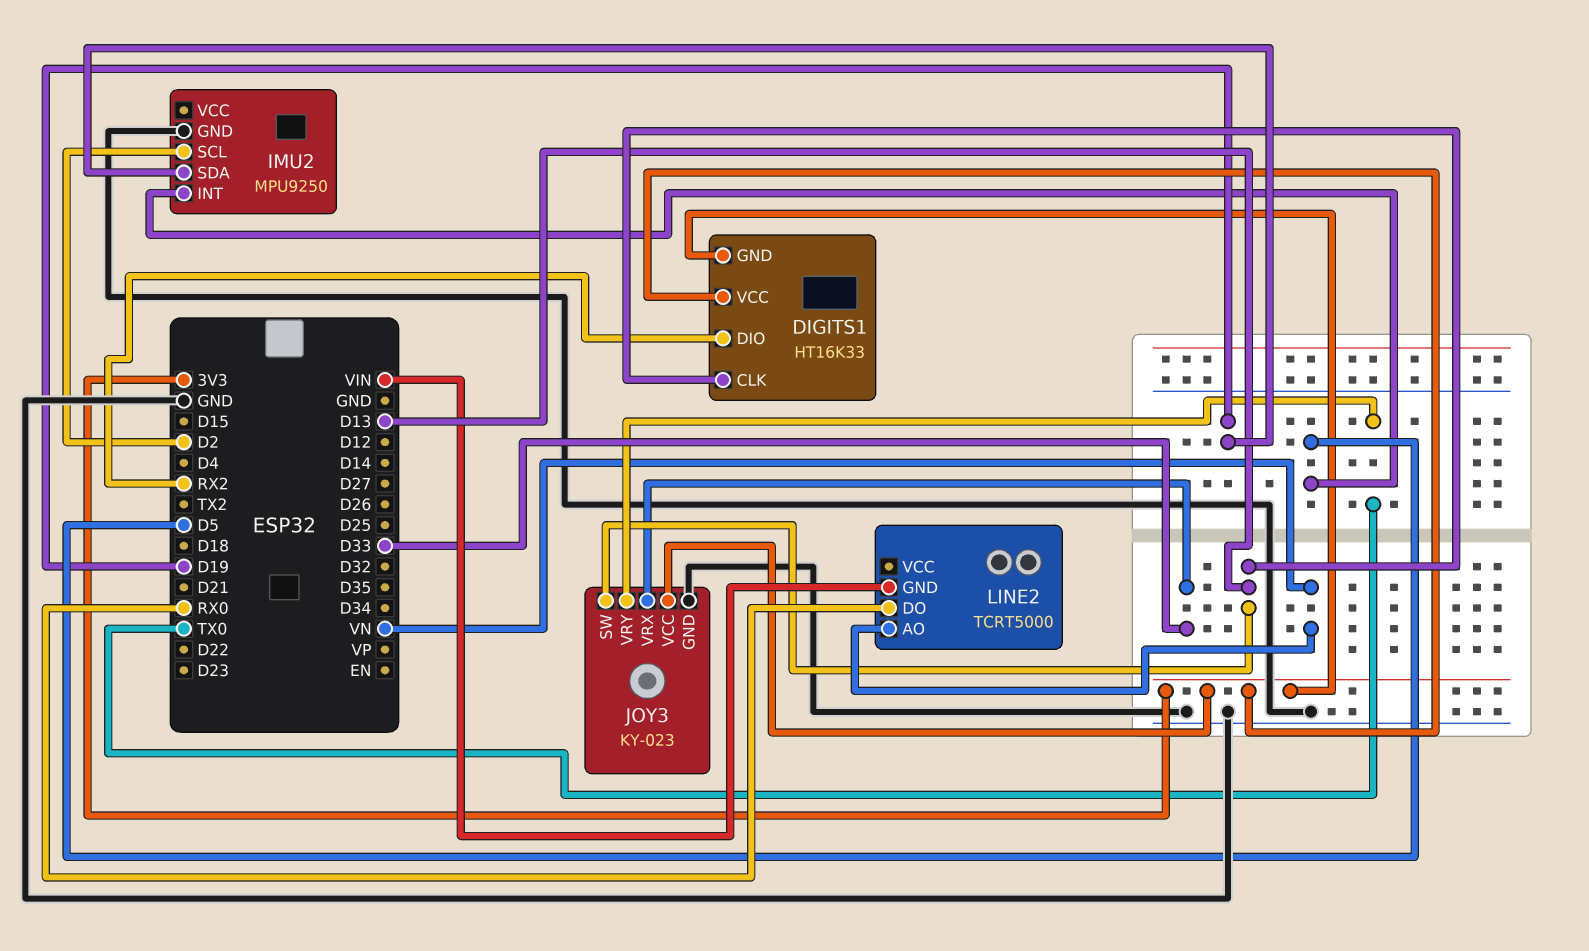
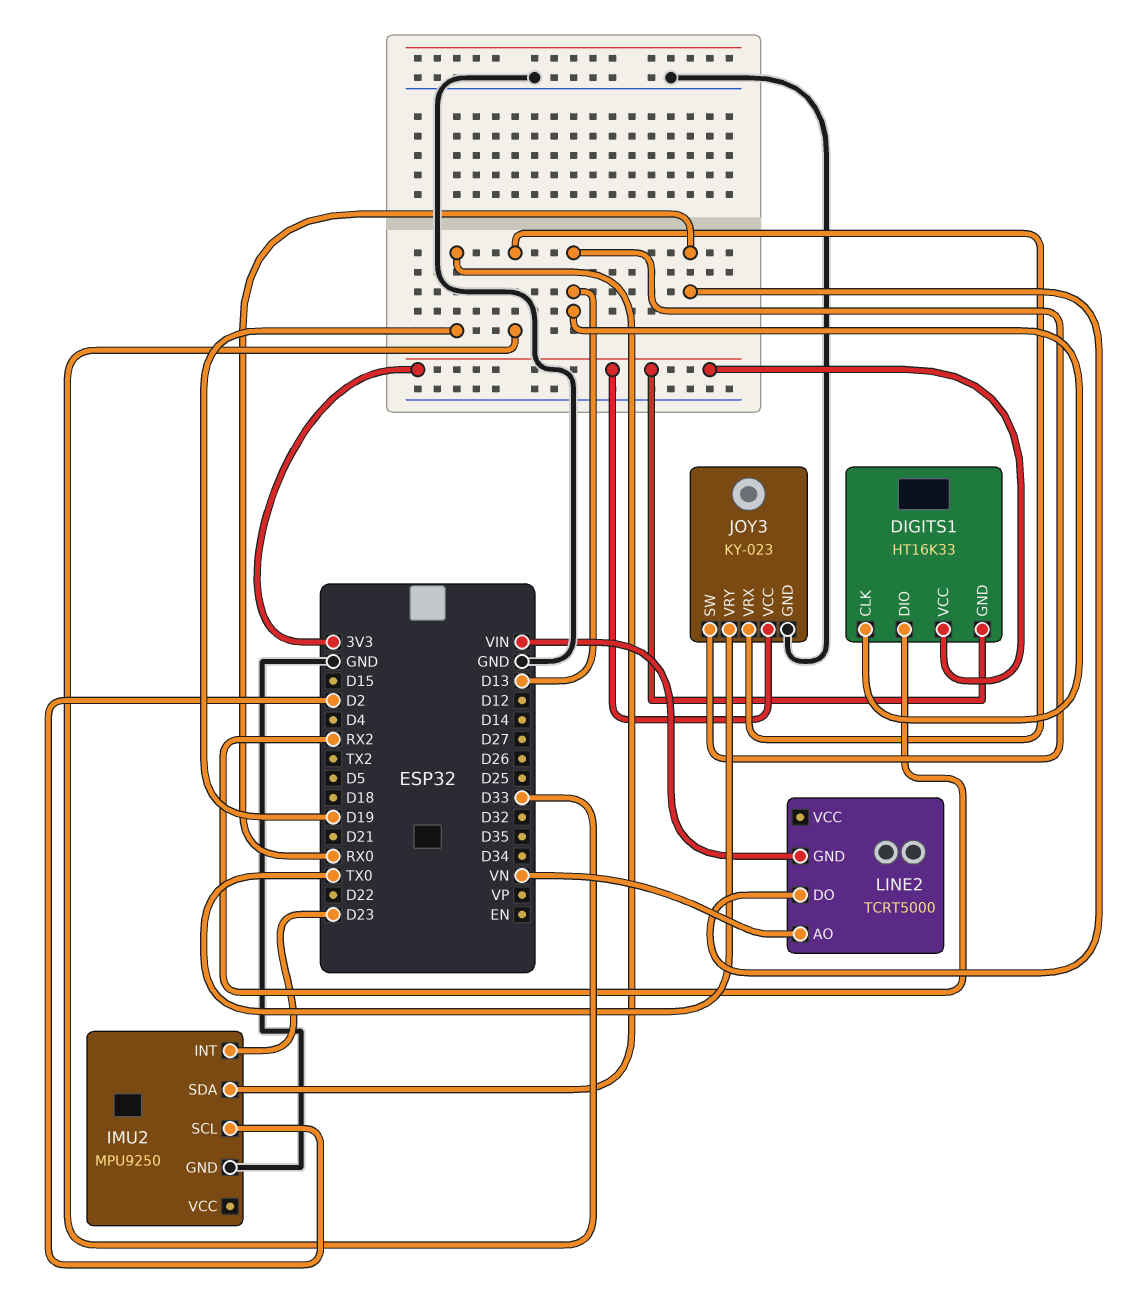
IMU2 pin INT: D5 -> D23

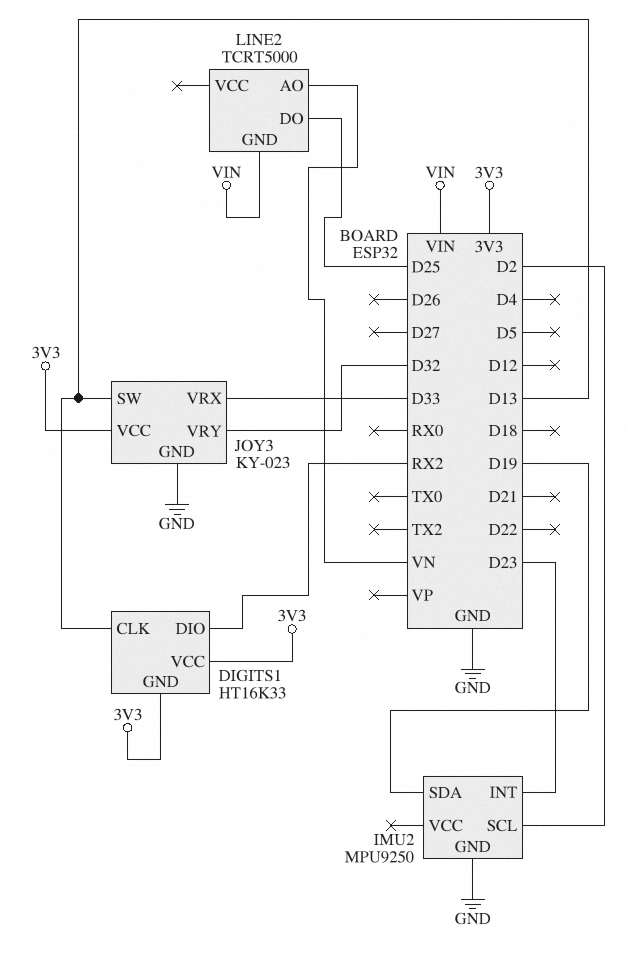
JOY3 pin VRY: TX0 -> D32
LINE2 pin DO: RX0 -> D25

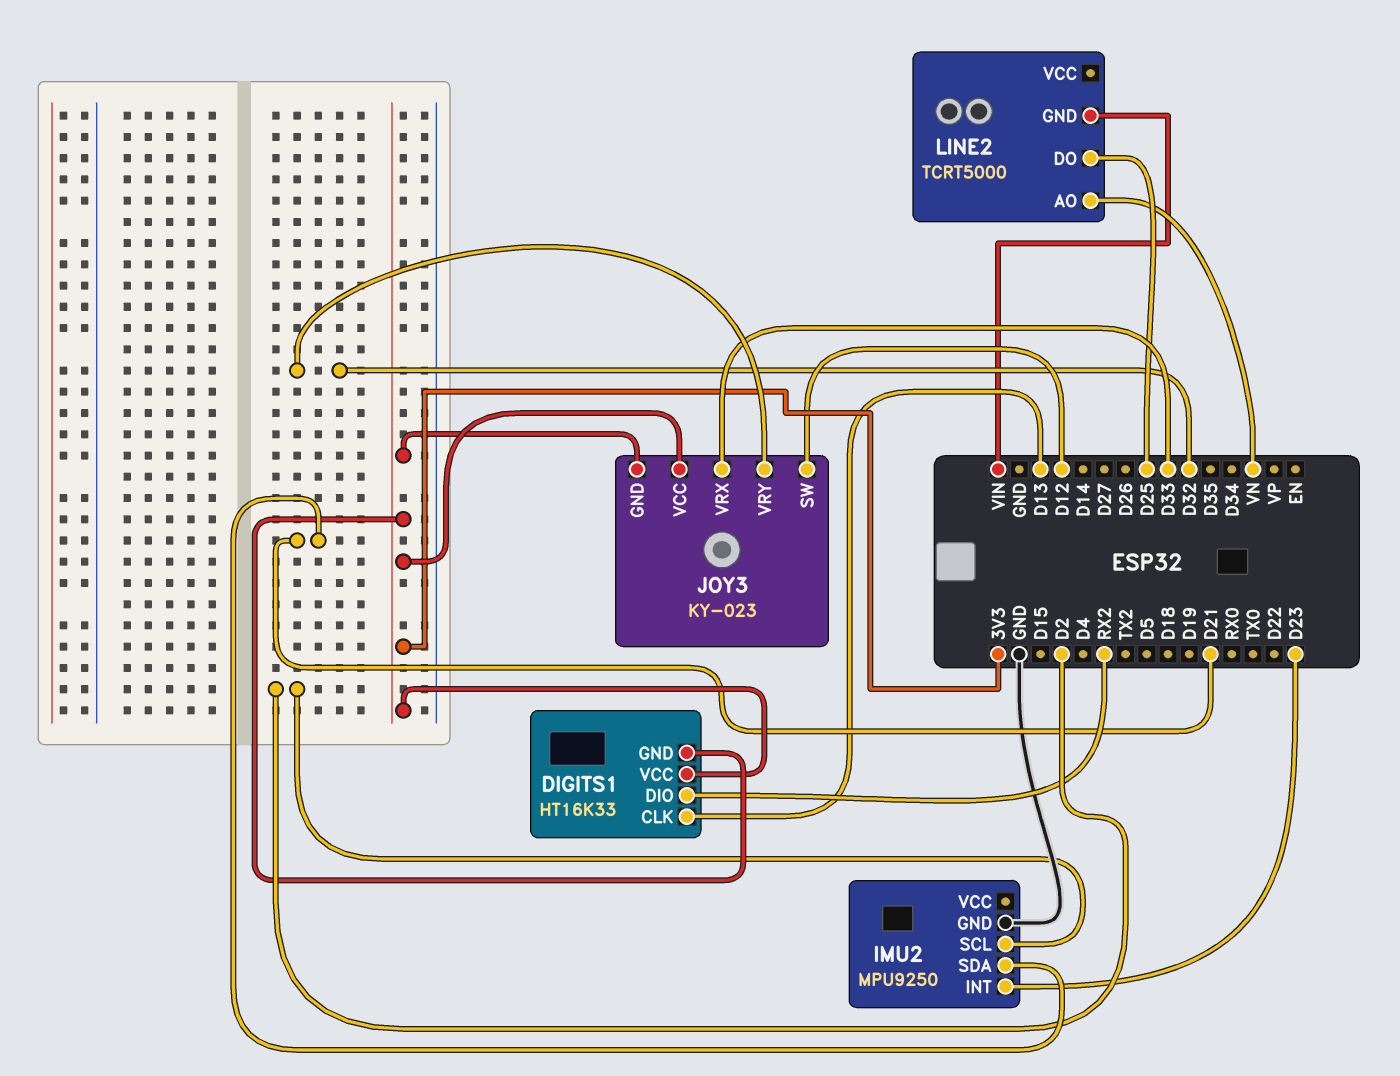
IMU2 pin SDA: D19 -> D21
JOY3 pin GND: GND -> 3V3
JOY3 pin SW: D13 -> D12

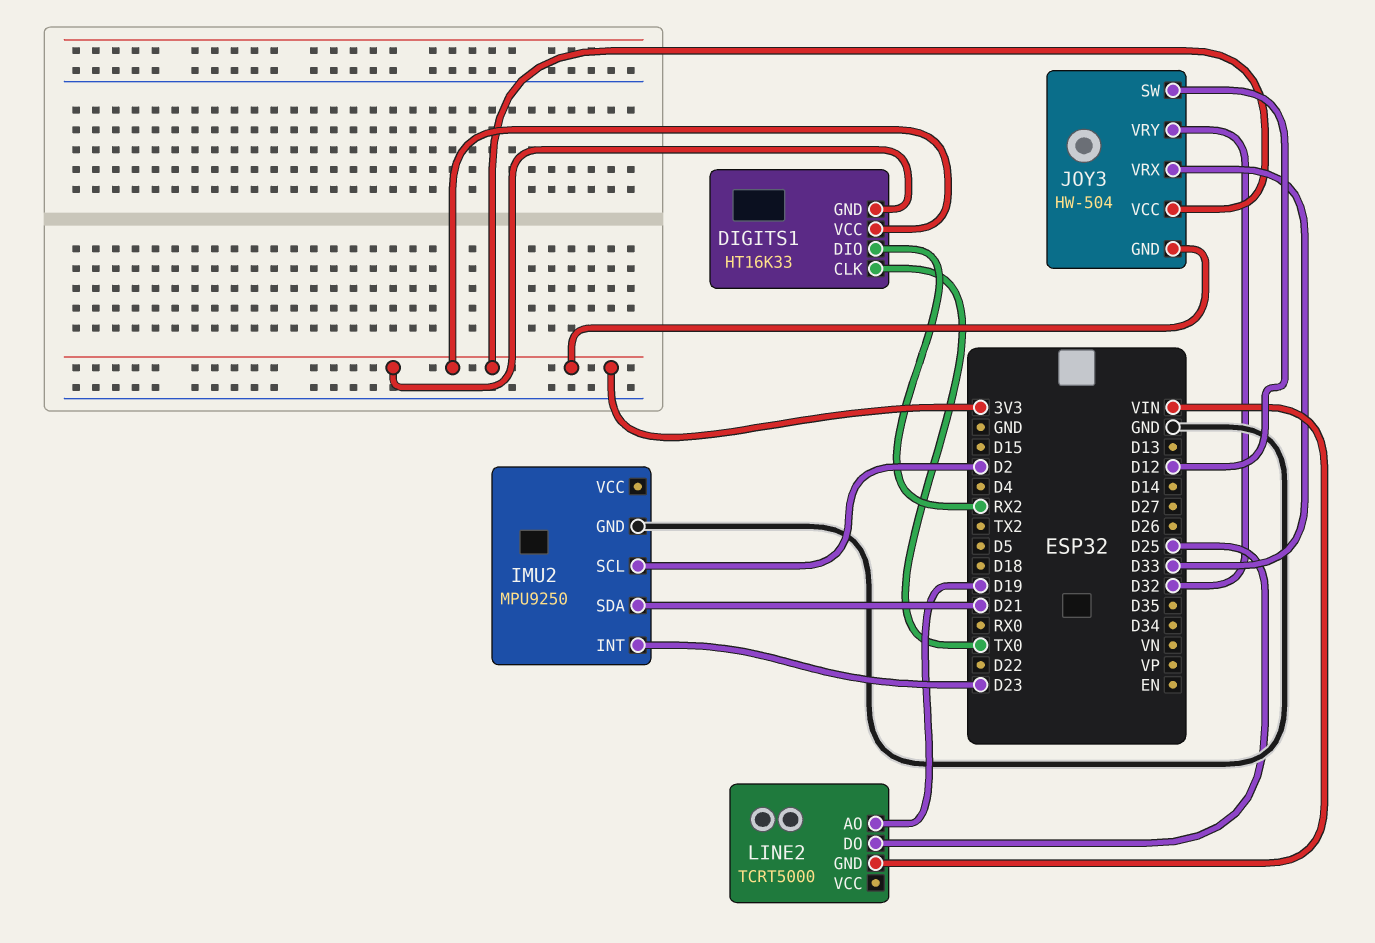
DIGITS1 pin CLK: D13 -> TX0
JOY3: KY-023 -> HW-504
LINE2 pin AO: VN -> D19

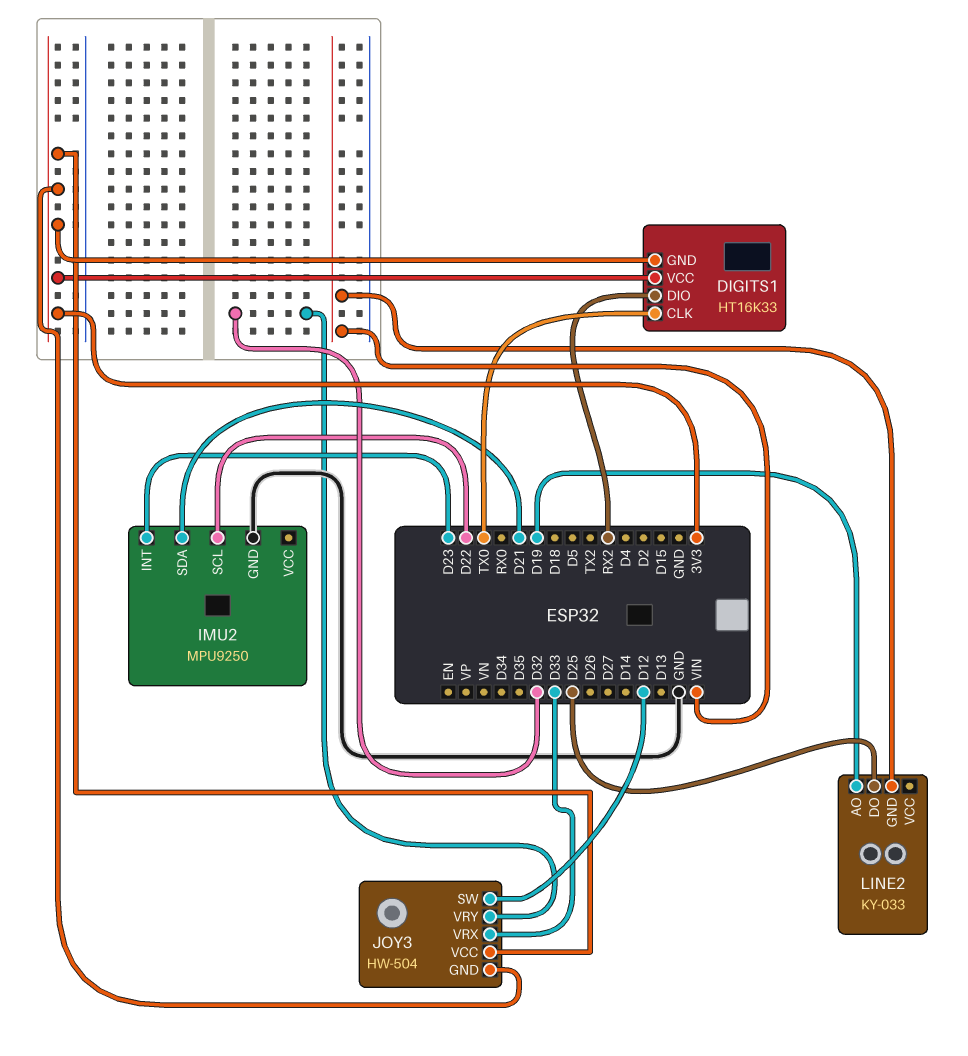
IMU2 pin SCL: D2 -> D22
LINE2: TCRT5000 -> KY-033

